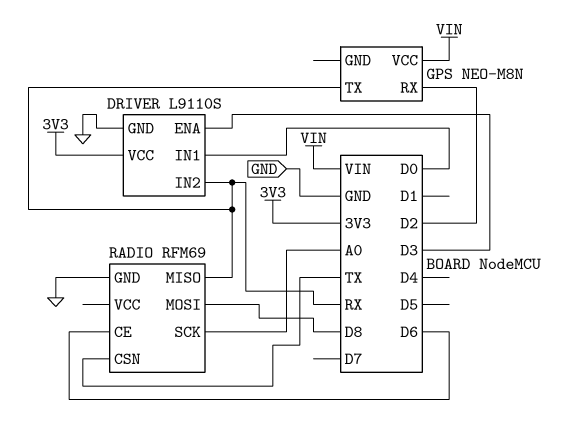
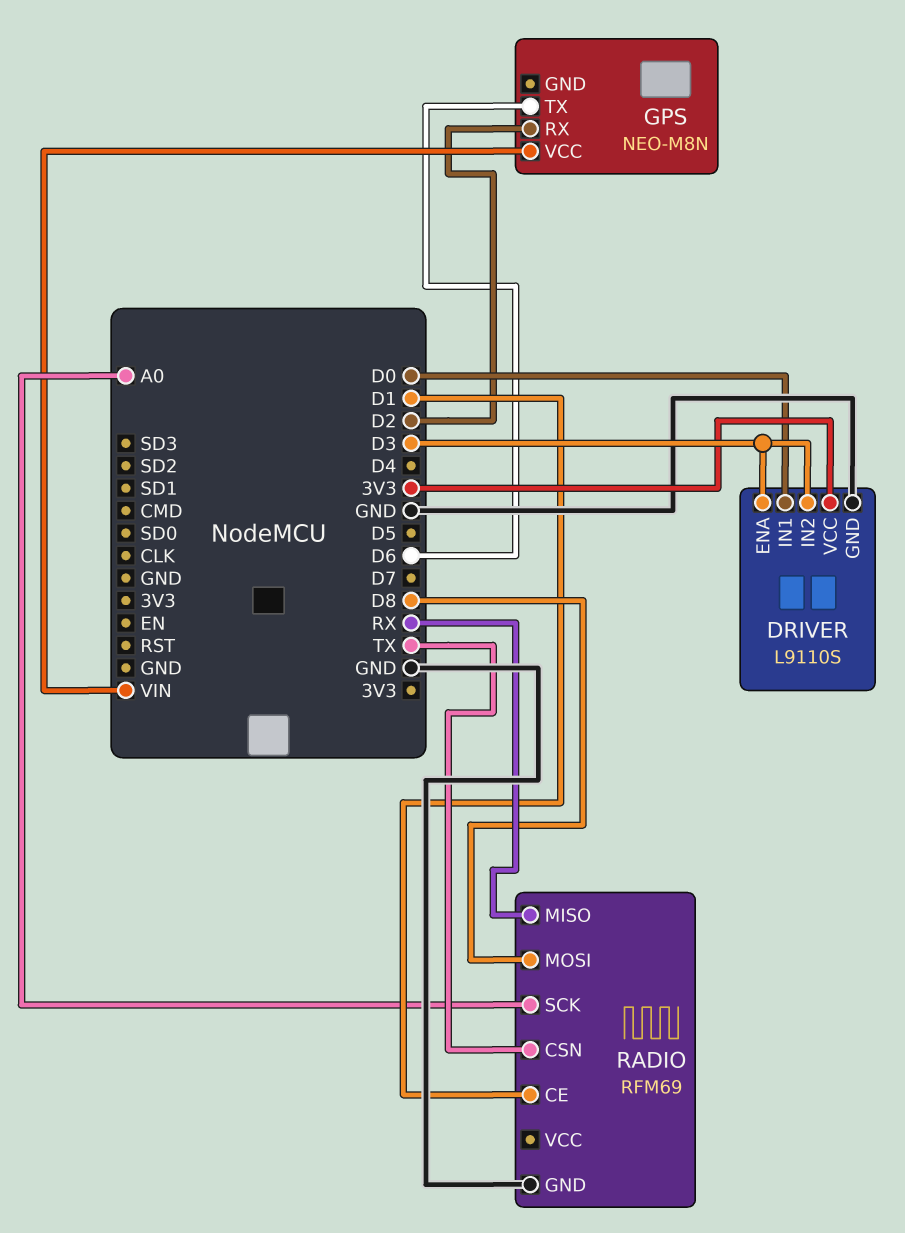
DRIVER pin IN2: RX -> D3
GPS pin TX: RX -> D6
RADIO pin CE: D6 -> D1

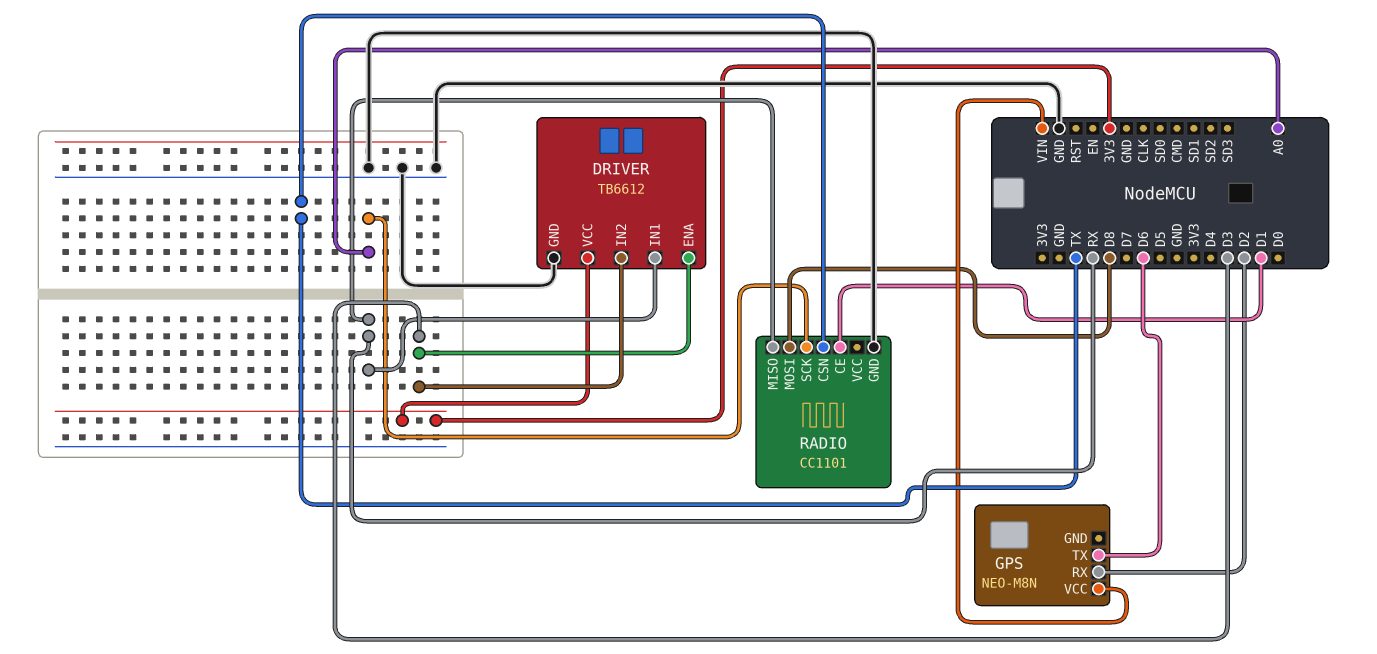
DRIVER: L9110S -> TB6612
DRIVER pin IN1: D0 -> RX
RADIO: RFM69 -> CC1101

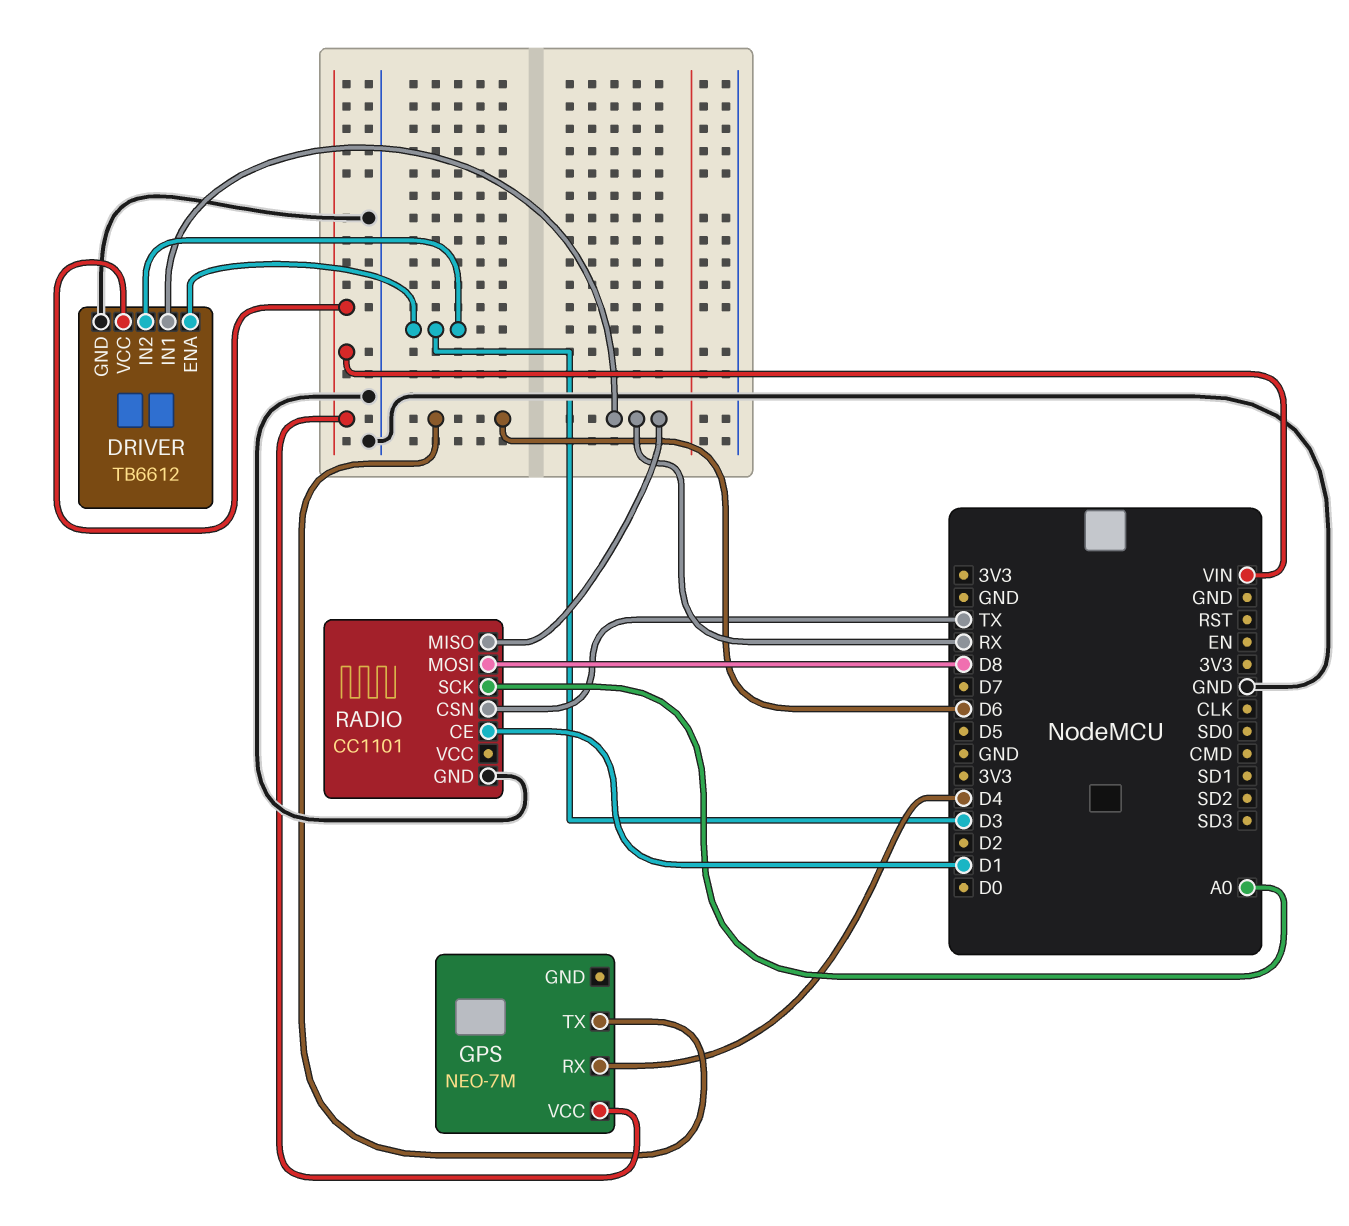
DRIVER pin VCC: 3V3 -> VIN
GPS: NEO-M8N -> NEO-7M
GPS pin RX: D2 -> D4

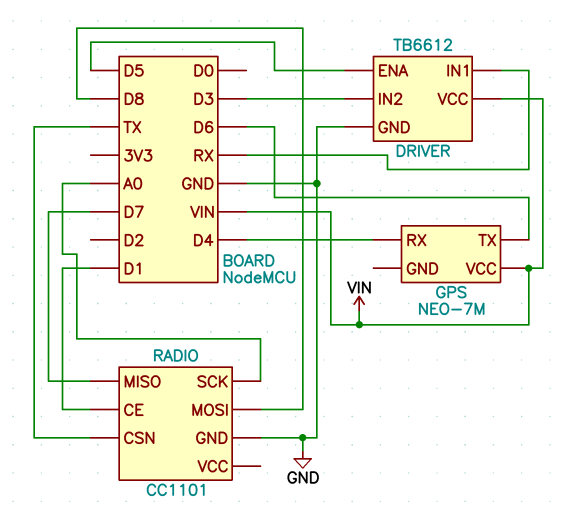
DRIVER pin ENA: D3 -> D5
RADIO pin MISO: RX -> D7

